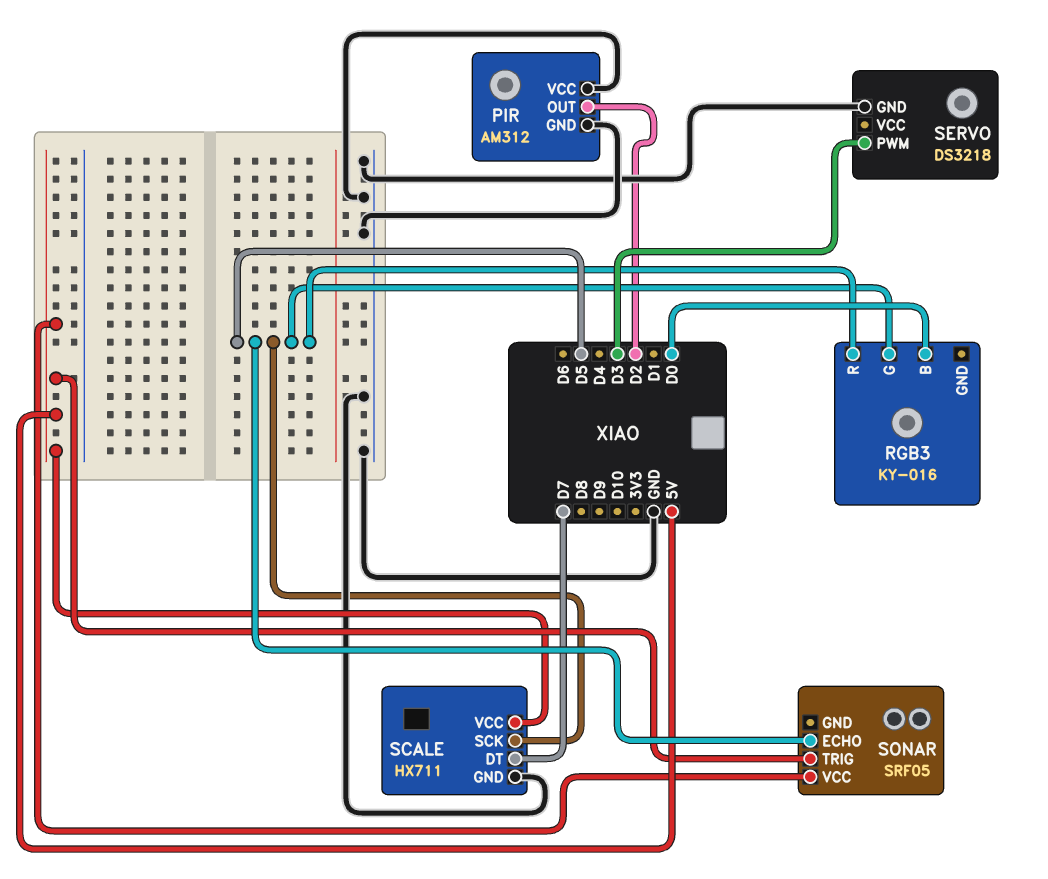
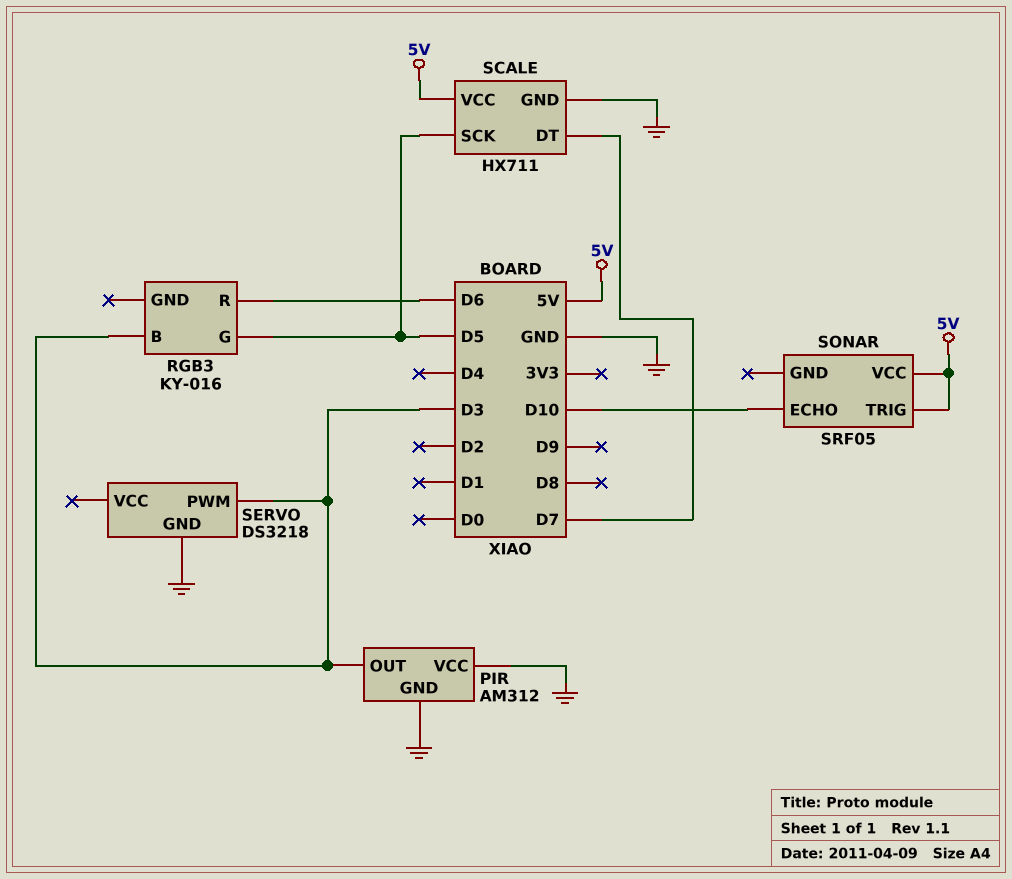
PIR pin OUT: D2 -> D3
RGB3 pin B: D0 -> D3
RGB3 pin R: D5 -> D6
SONAR pin ECHO: D5 -> D10

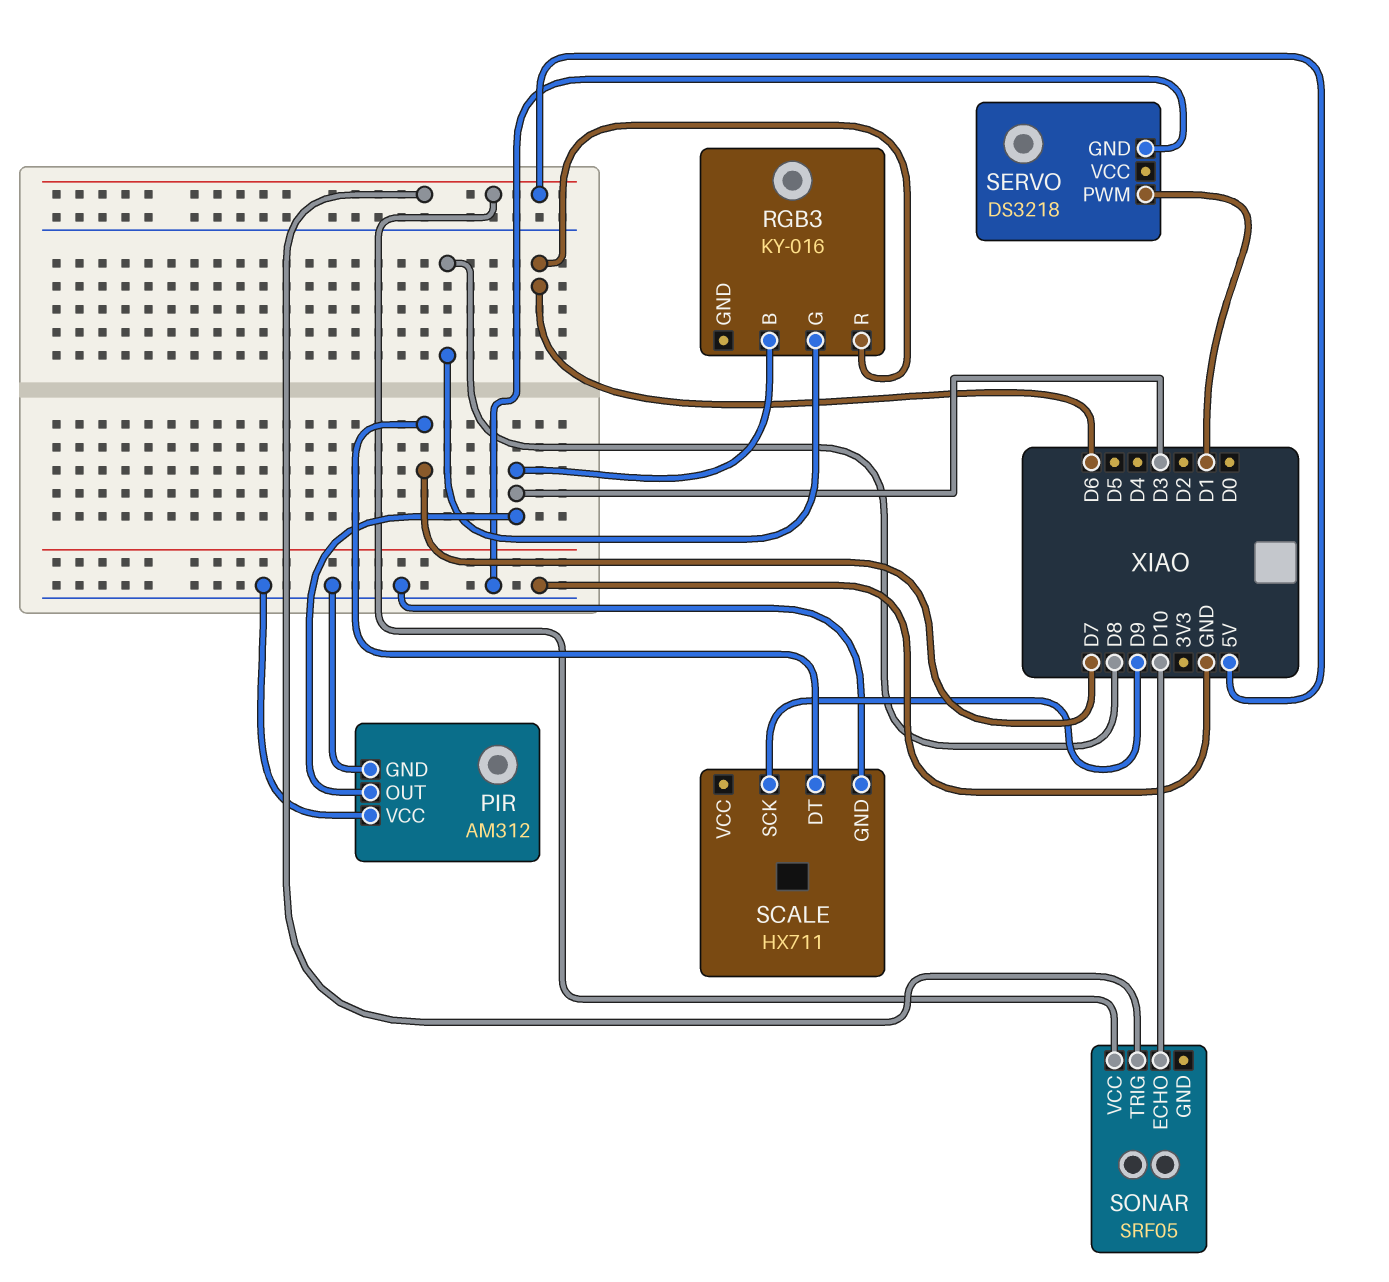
RGB3 pin G: D5 -> D8
SCALE pin SCK: D5 -> D9
SCALE pin VCC: 5V -> none
SERVO pin PWM: D3 -> D1

